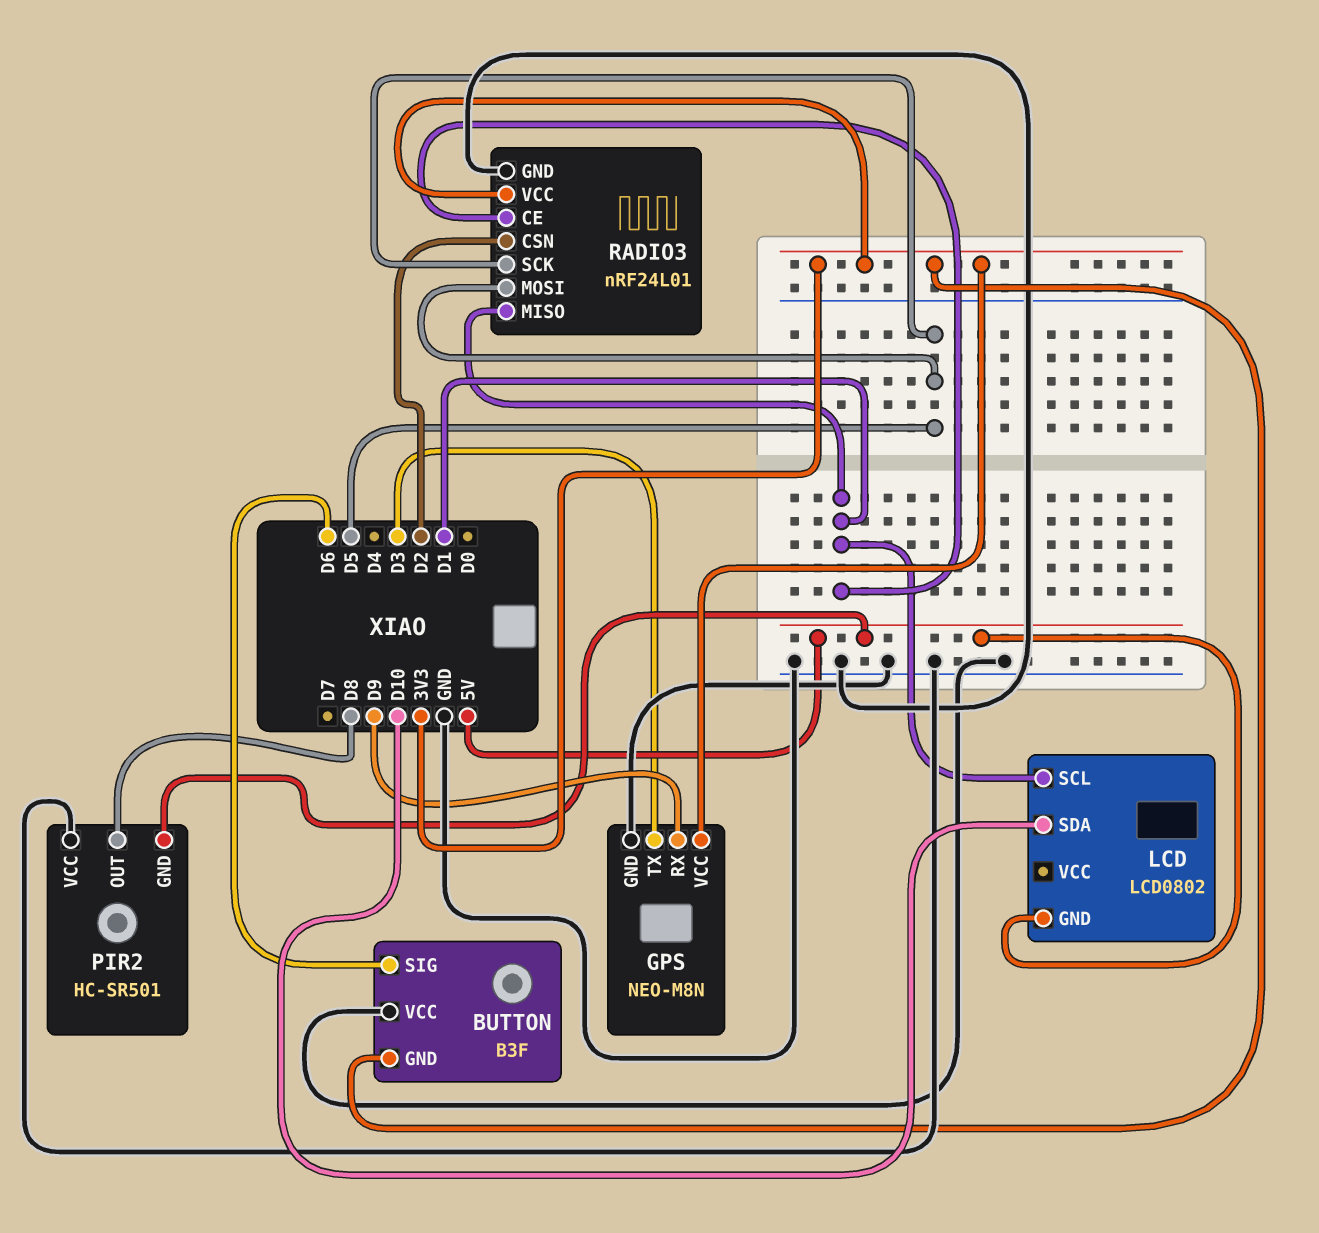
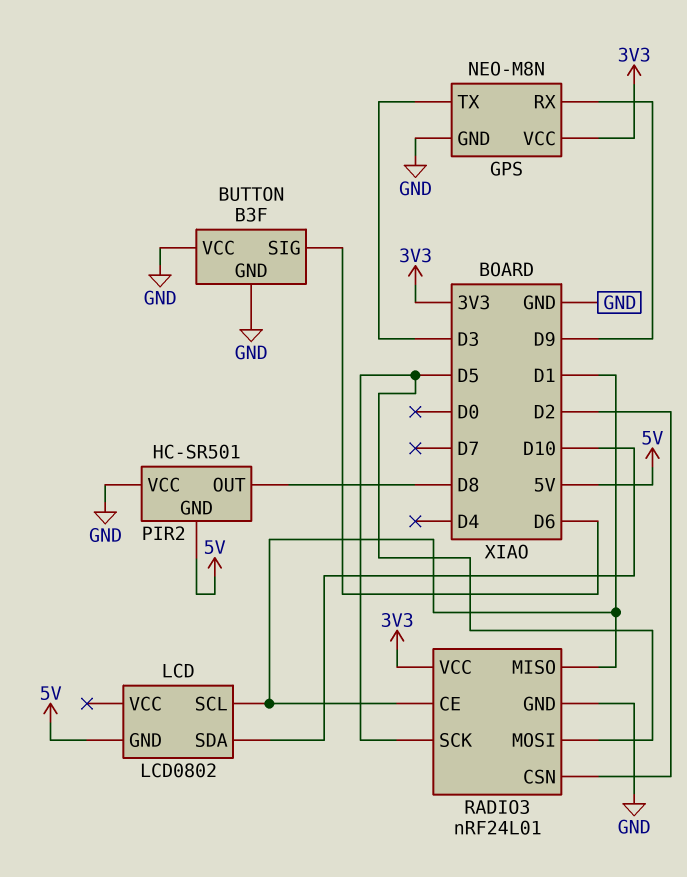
BUTTON pin GND: 3V3 -> GND

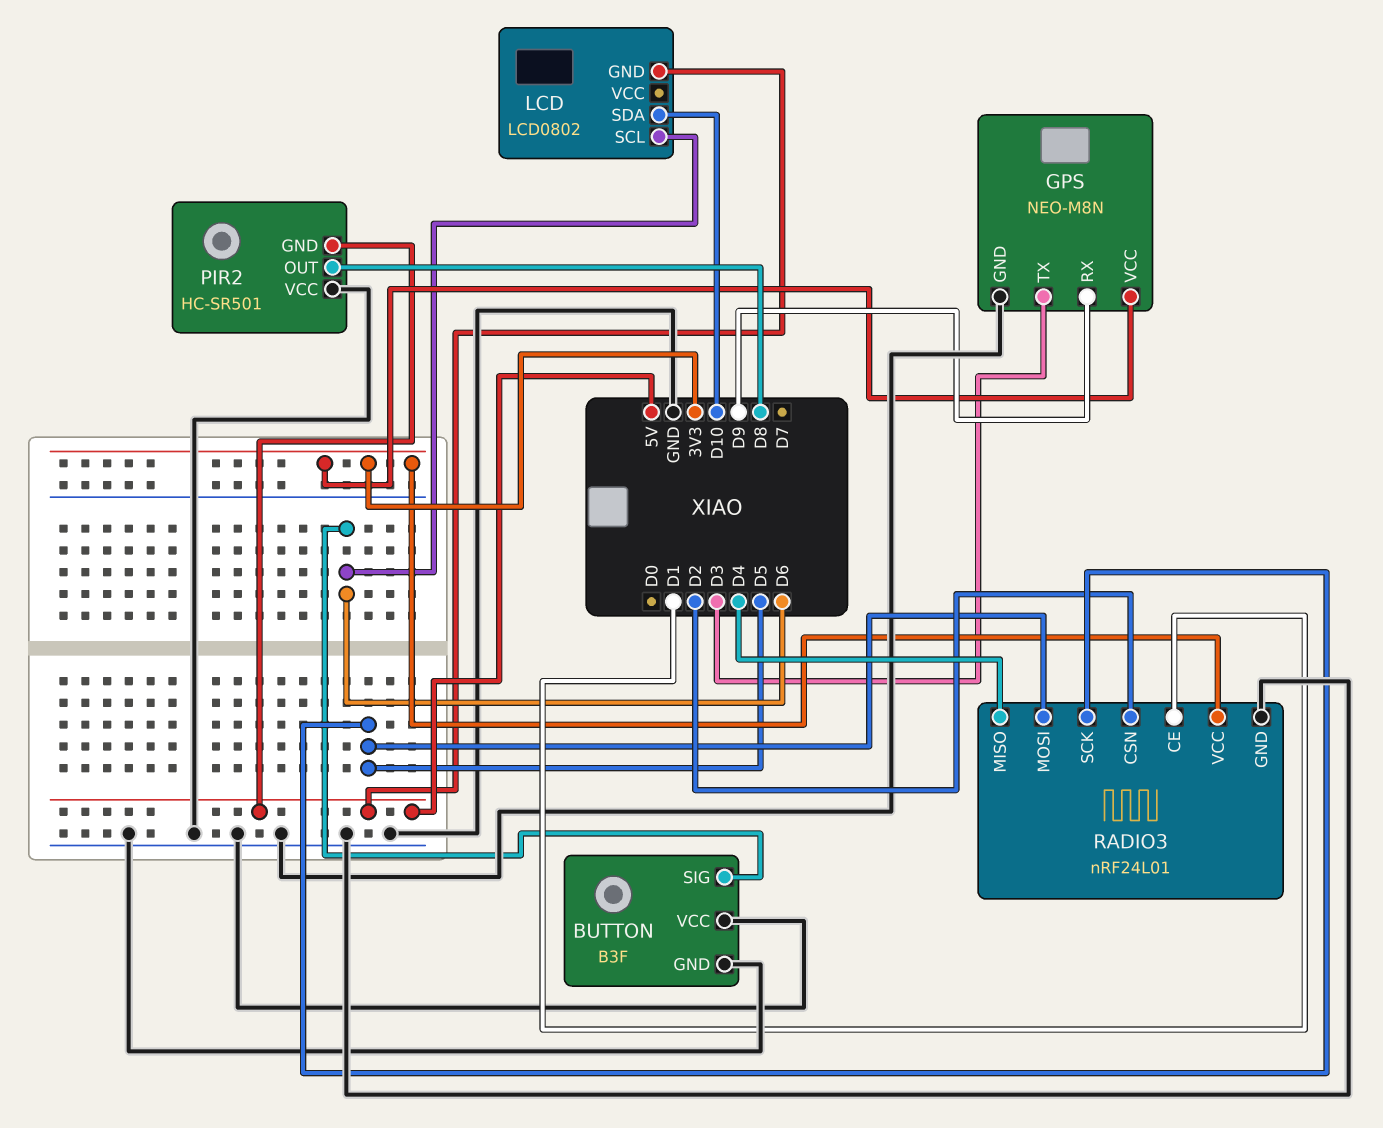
LCD pin SCL: D1 -> D6
RADIO3 pin MISO: D1 -> D4

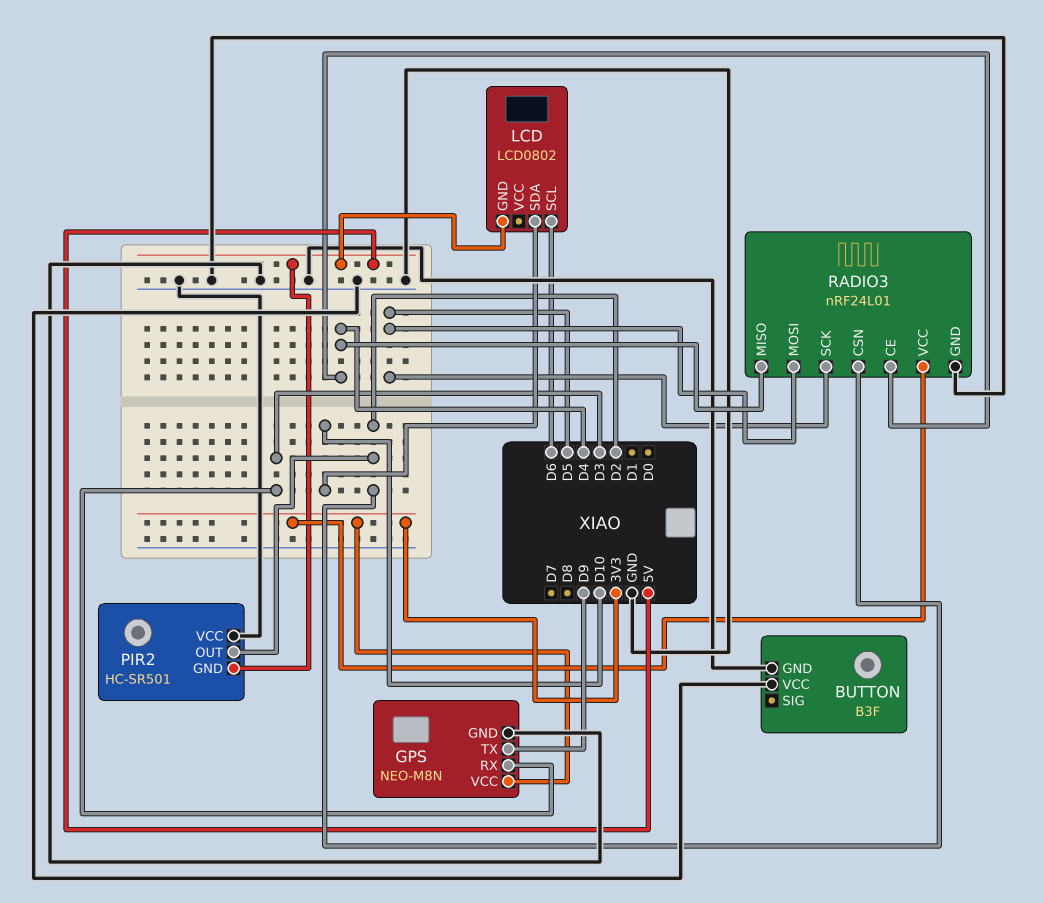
BUTTON pin SIG: D6 -> none
GPS pin RX: D9 -> D3
GPS pin TX: D3 -> D9
PIR2 pin OUT: D8 -> D2
RADIO3 pin CE: D1 -> D4

